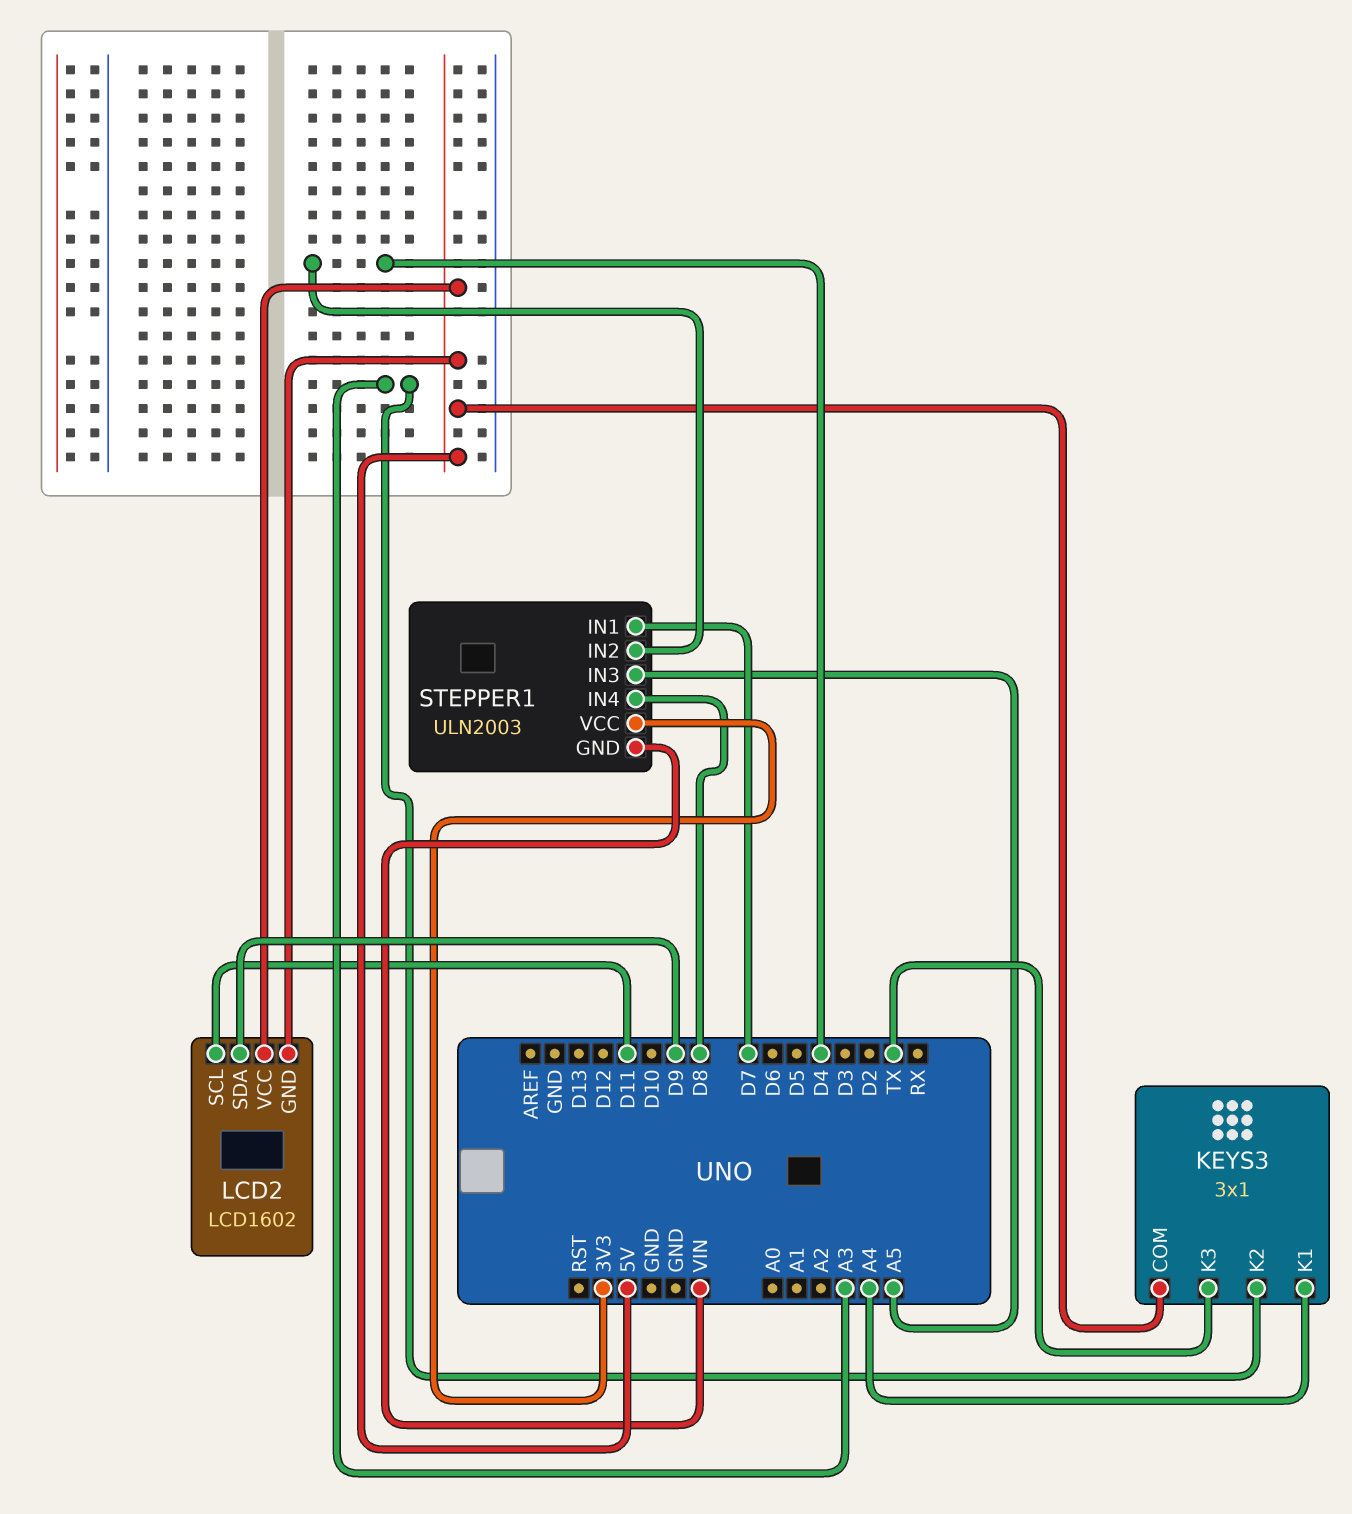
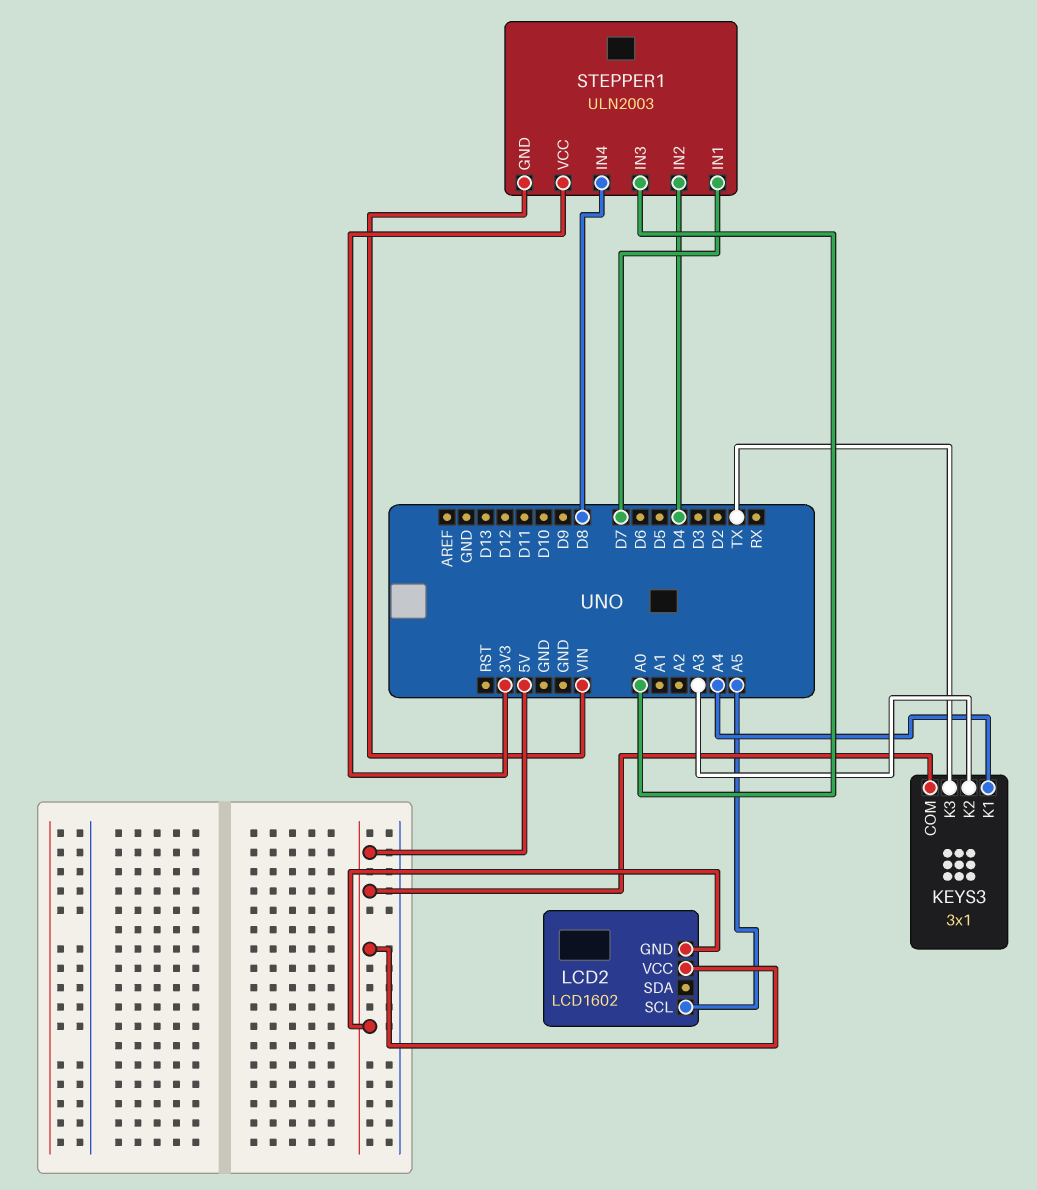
LCD2 pin SCL: D11 -> A5
LCD2 pin SDA: D9 -> none
STEPPER1 pin IN3: A5 -> A0

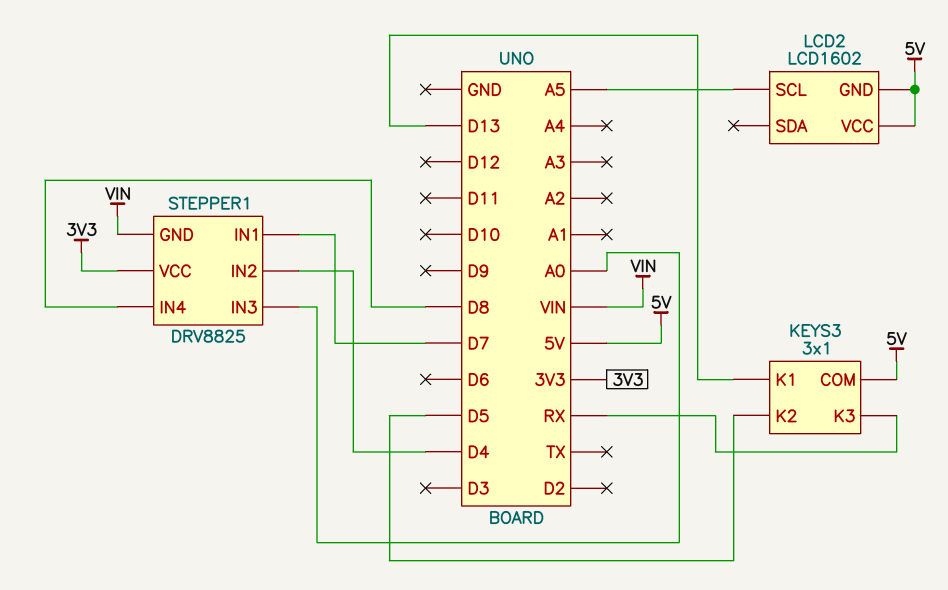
KEYS3 pin K1: A4 -> D13
KEYS3 pin K2: A3 -> D5
KEYS3 pin K3: TX -> RX
STEPPER1: ULN2003 -> DRV8825

